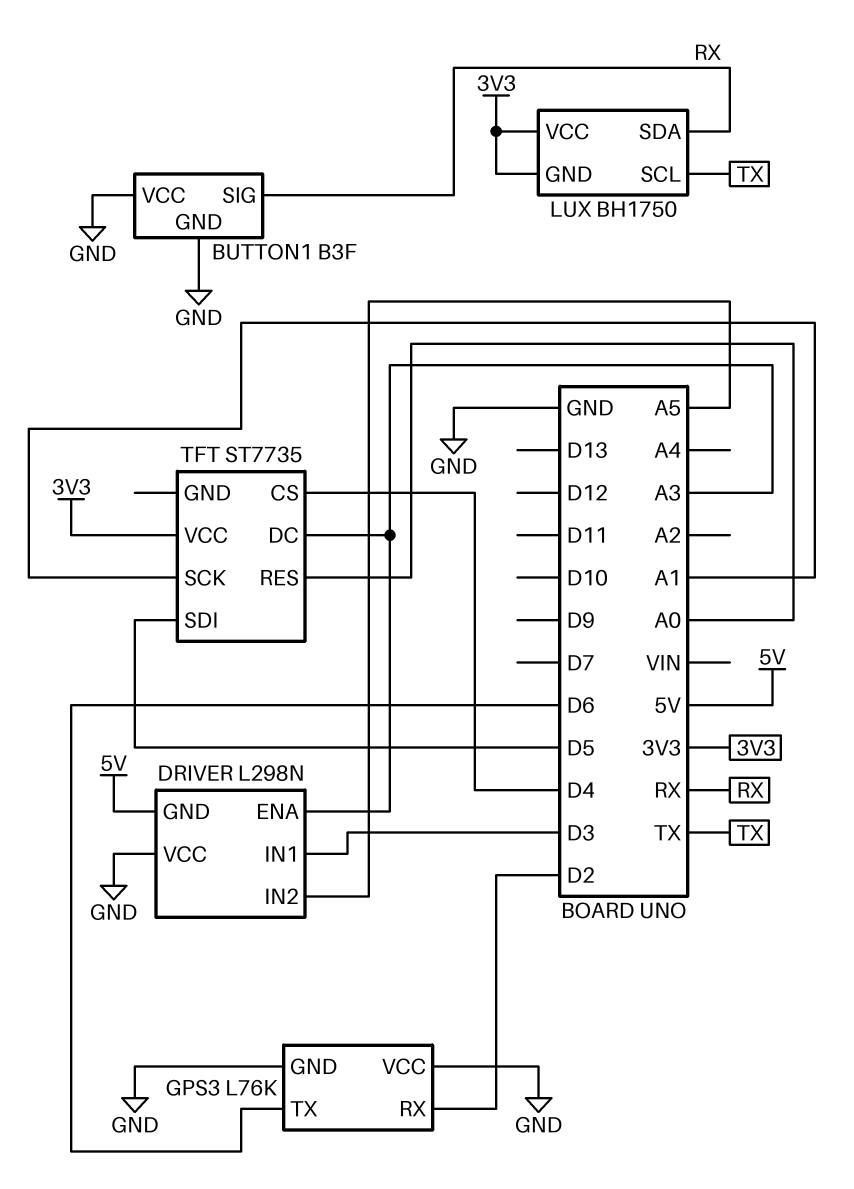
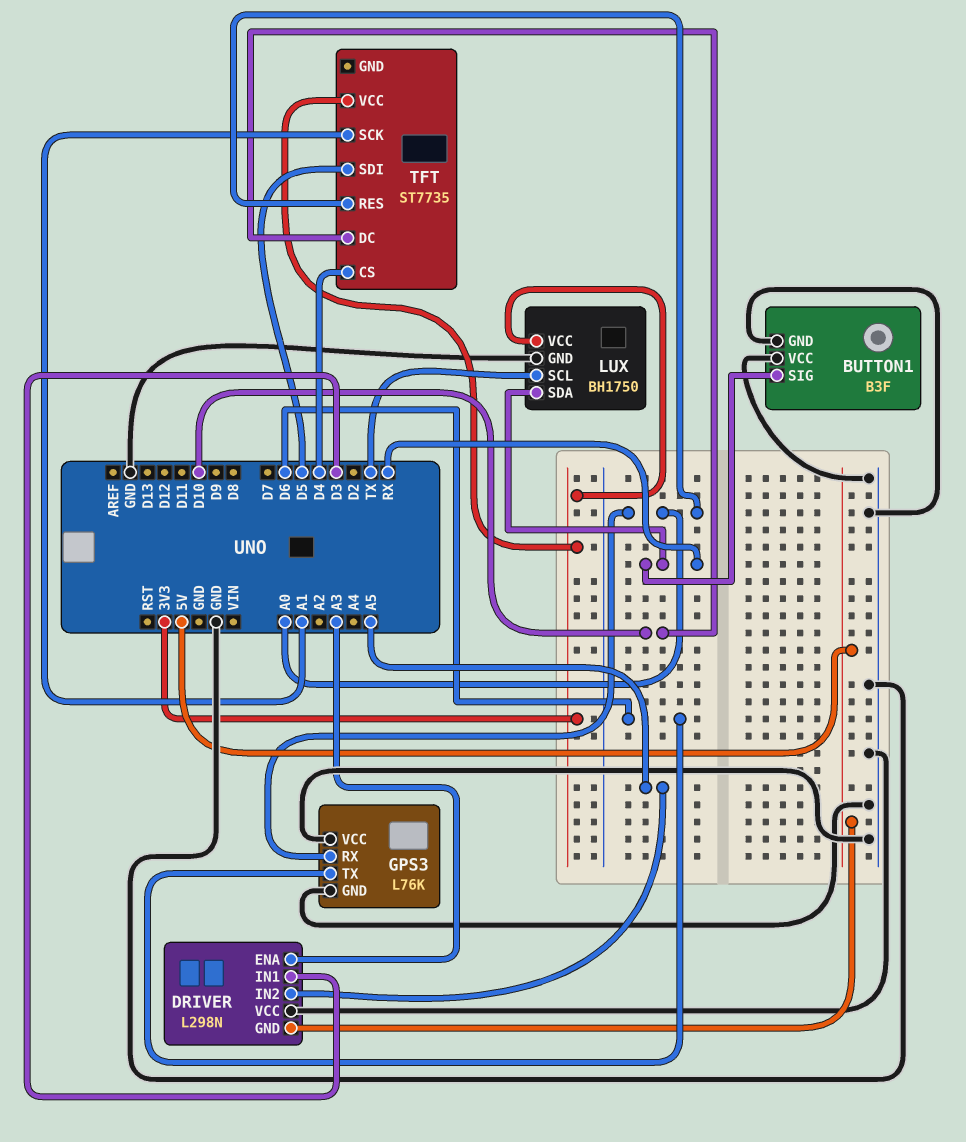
GPS3 pin RX: D2 -> A0
LUX pin GND: 3V3 -> GND
TFT pin DC: A3 -> D10

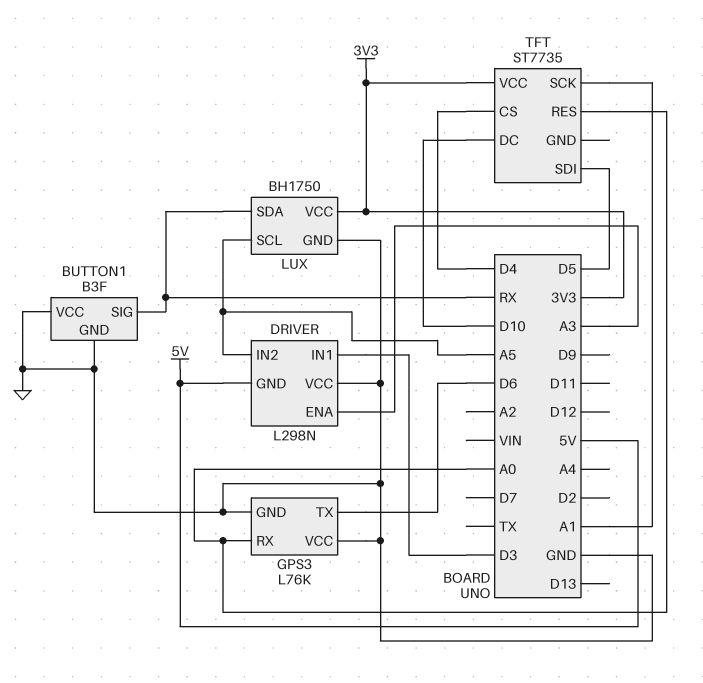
LUX pin SCL: TX -> A5

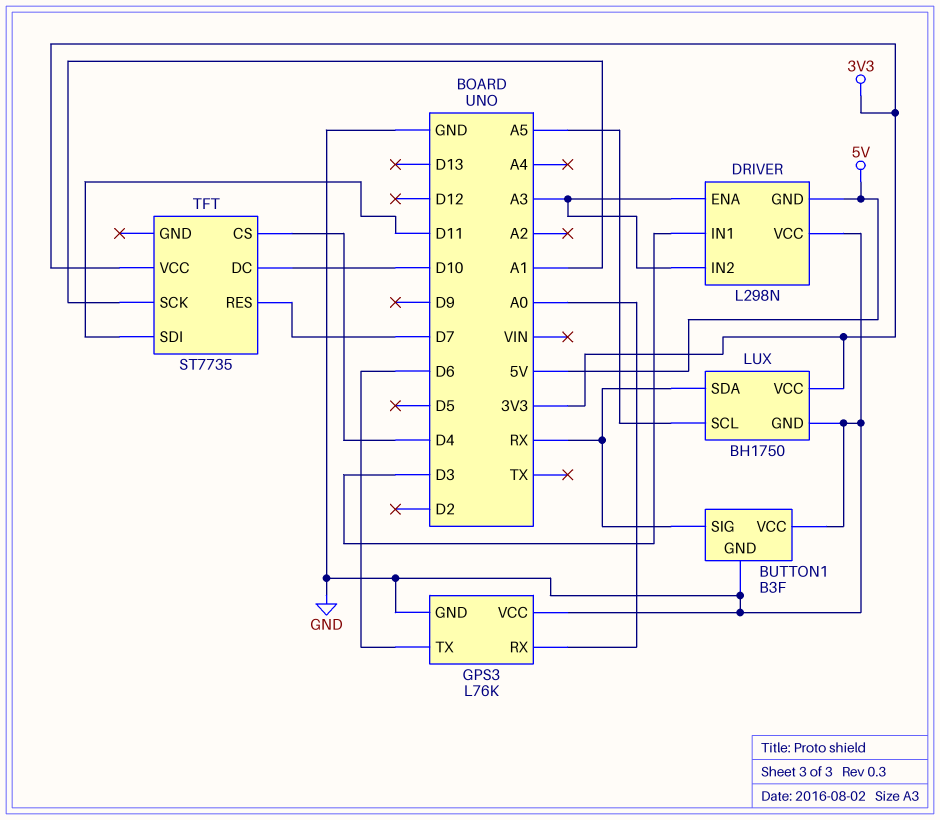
DRIVER pin IN2: A5 -> A3
TFT pin RES: A0 -> D7
TFT pin SDI: D5 -> D11

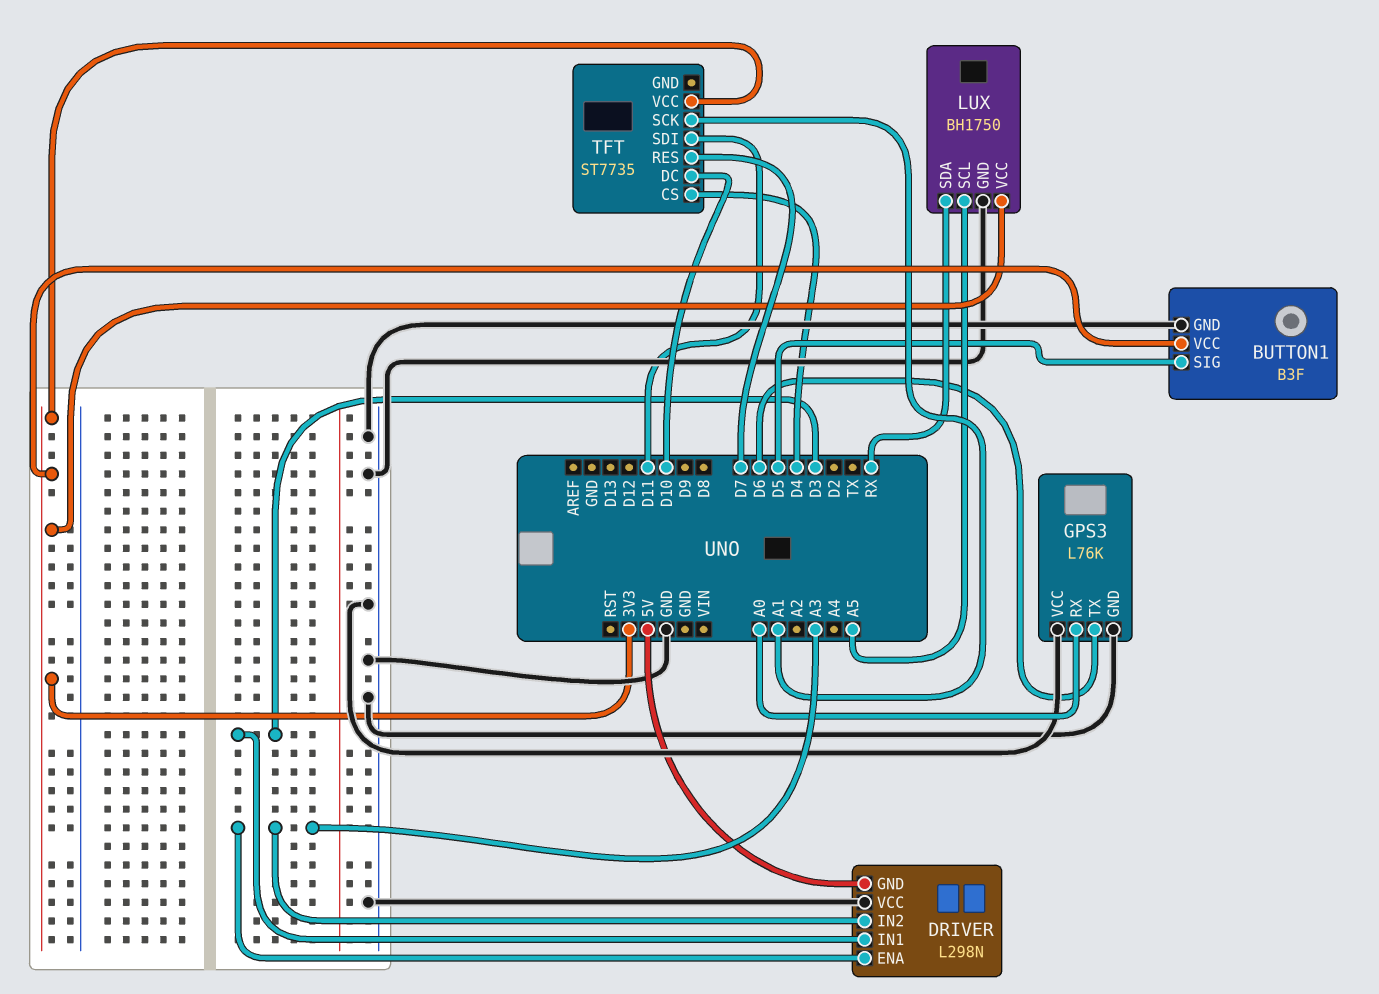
BUTTON1 pin SIG: RX -> D5
BUTTON1 pin VCC: GND -> 3V3

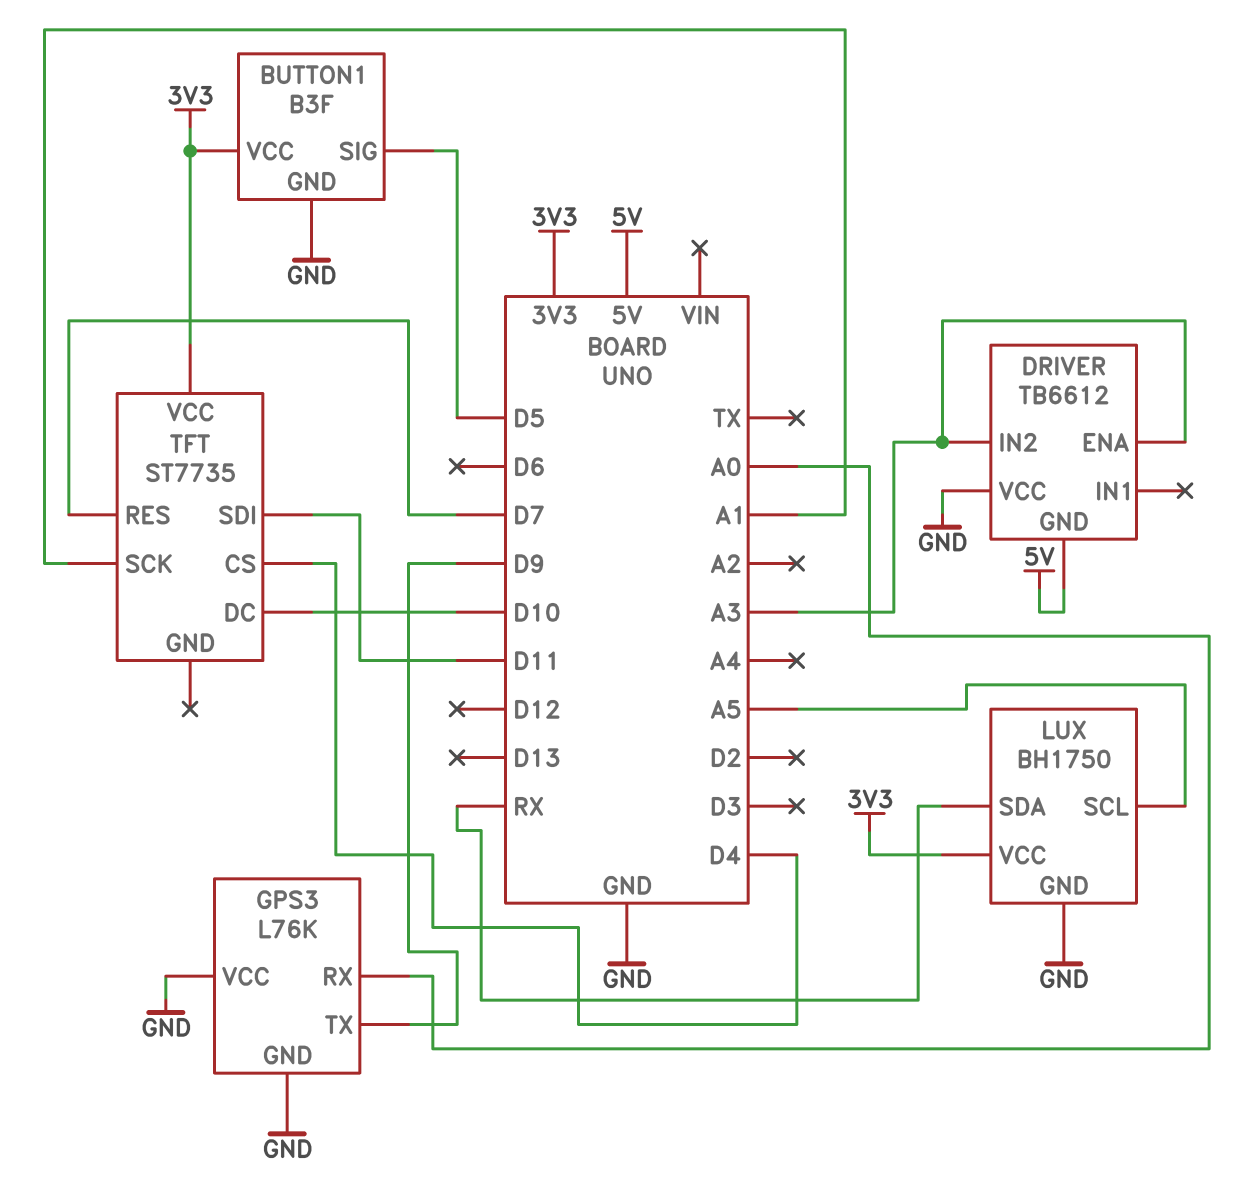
DRIVER: L298N -> TB6612
DRIVER pin IN1: D3 -> none
GPS3 pin TX: D6 -> D9

